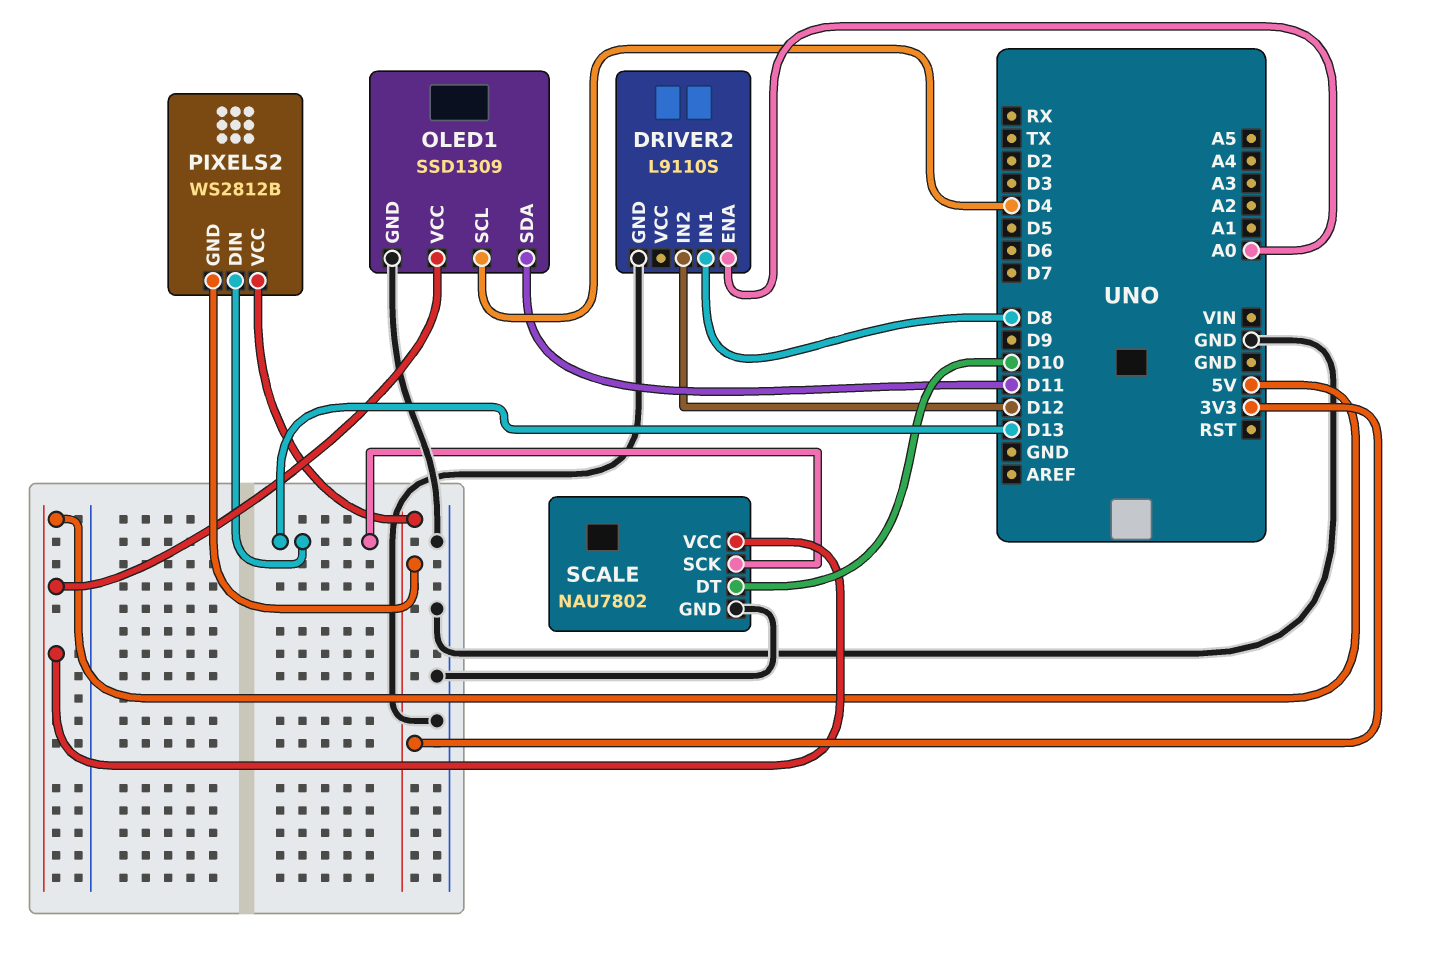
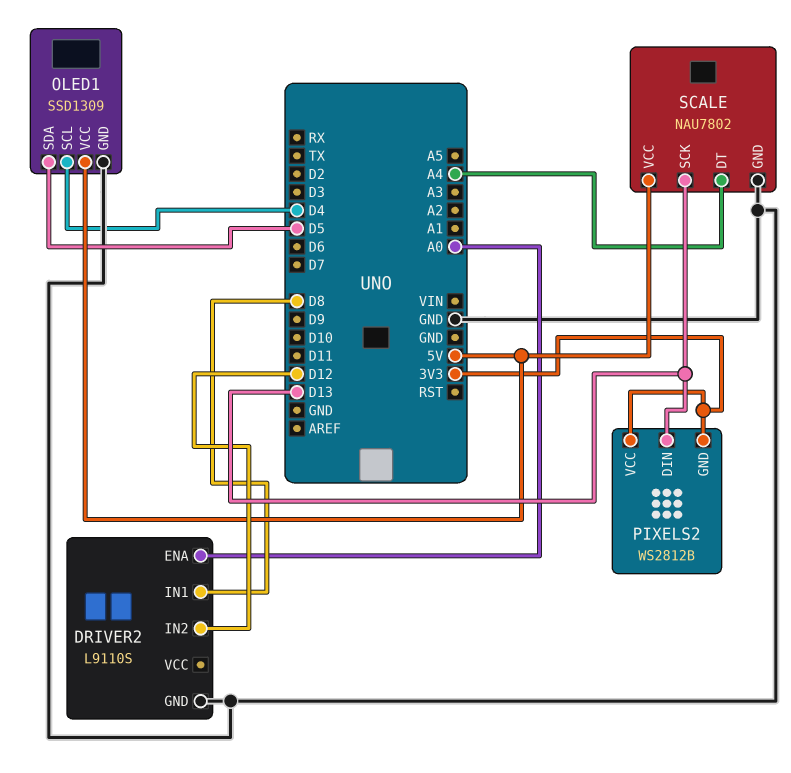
OLED1 pin SDA: D11 -> D5
SCALE pin DT: D10 -> A4

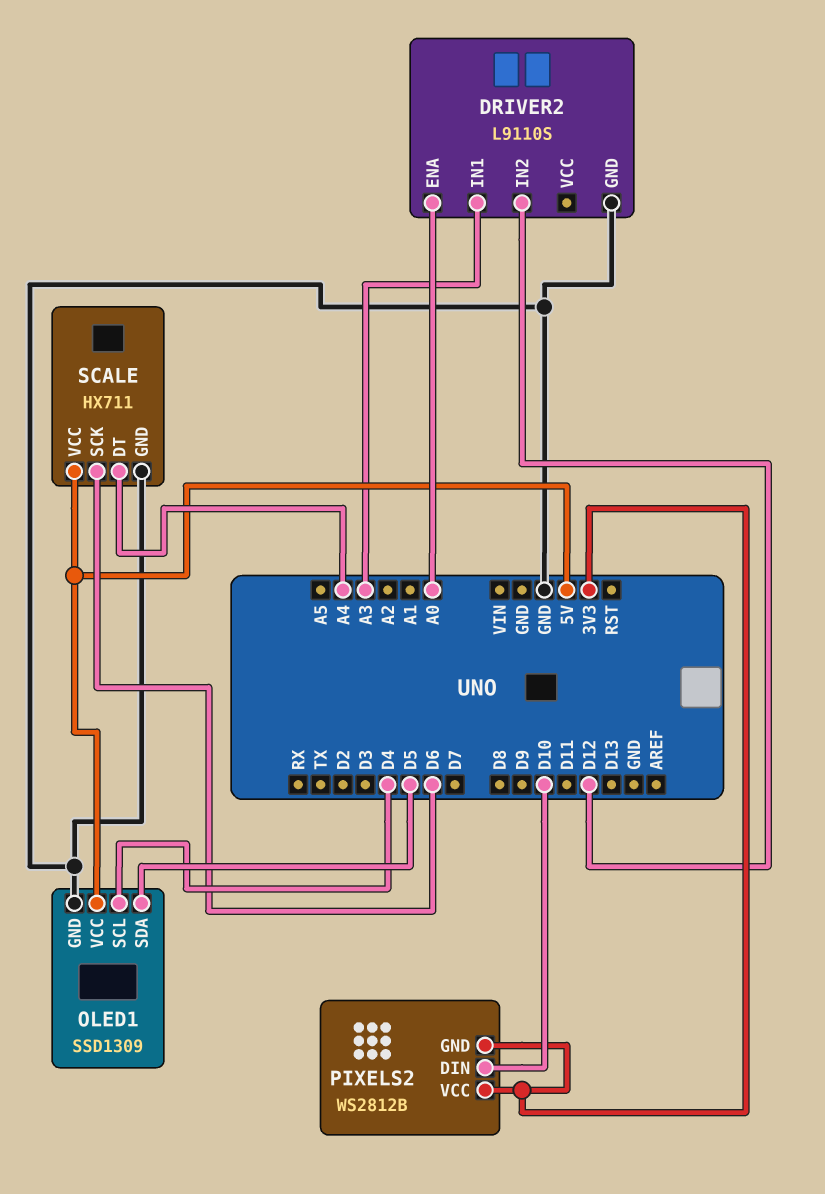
DRIVER2 pin IN1: D8 -> A3
PIXELS2 pin DIN: D13 -> D10
SCALE: NAU7802 -> HX711
SCALE pin SCK: D13 -> D6

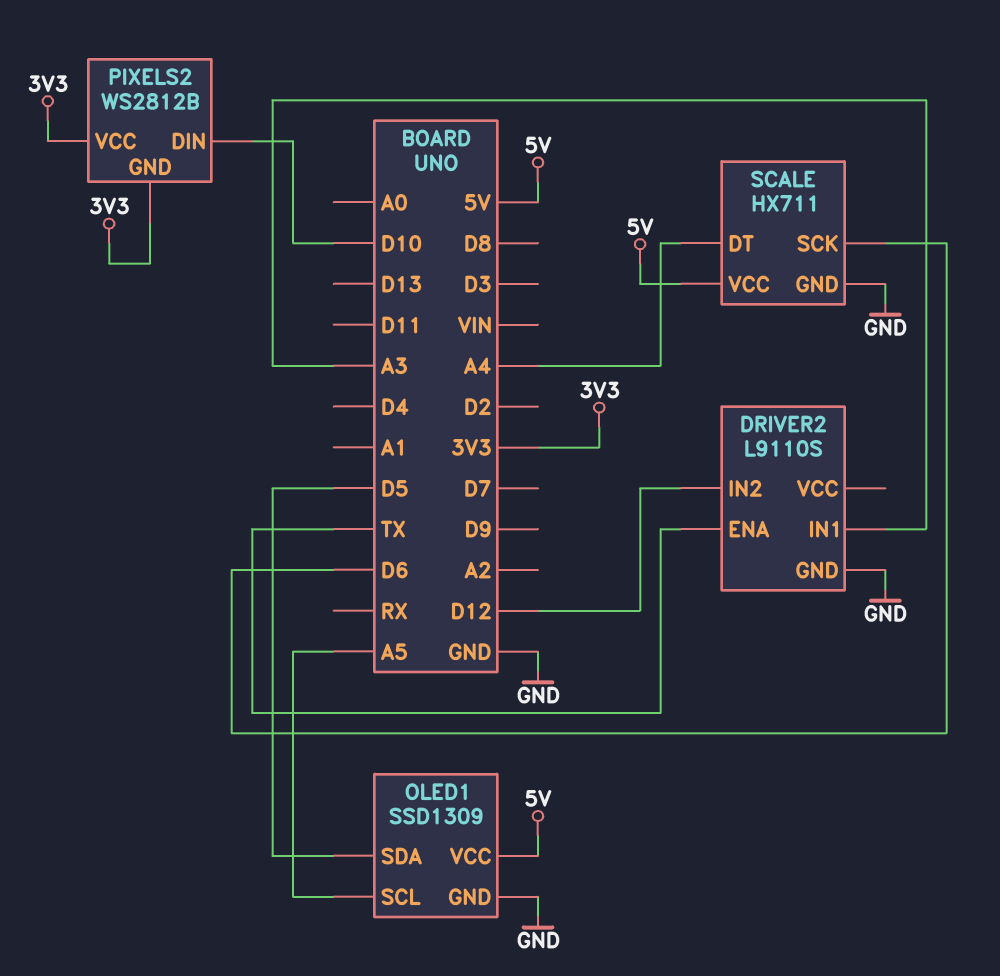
DRIVER2 pin ENA: A0 -> TX
OLED1 pin SCL: D4 -> A5

